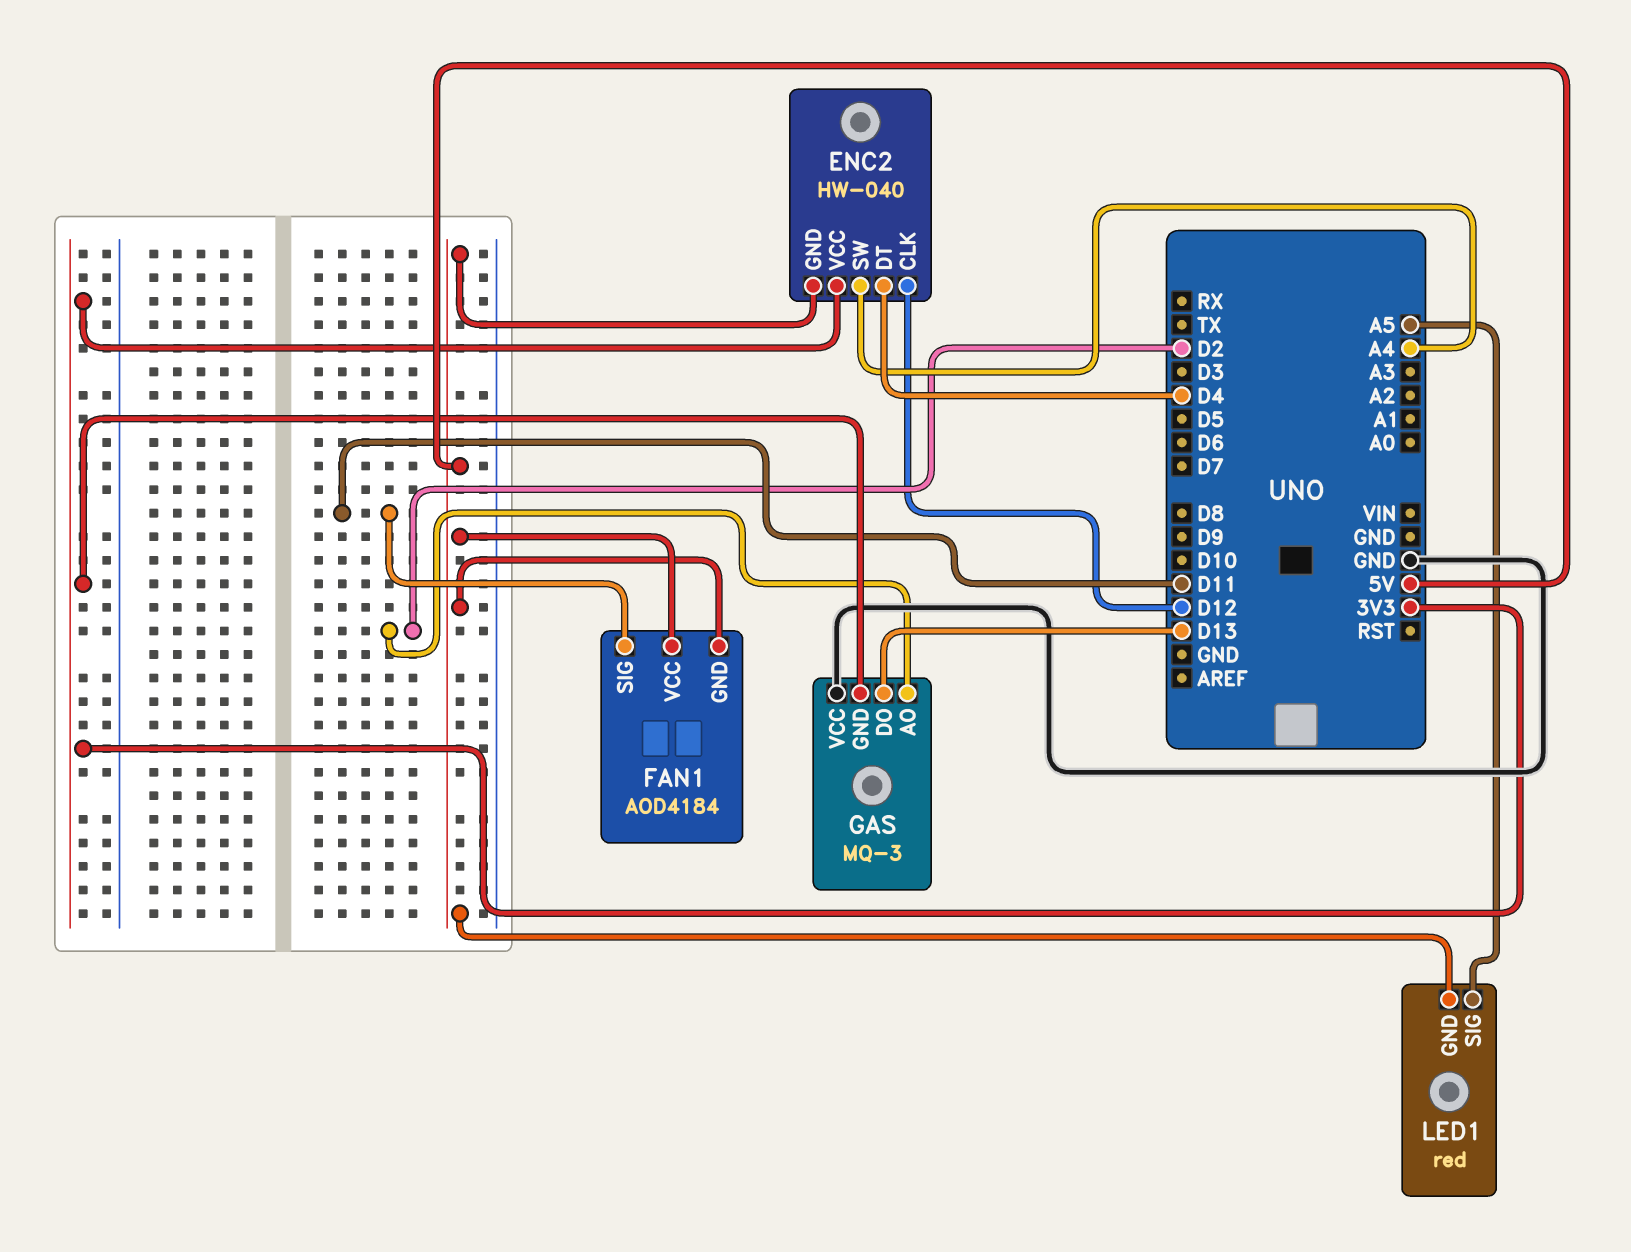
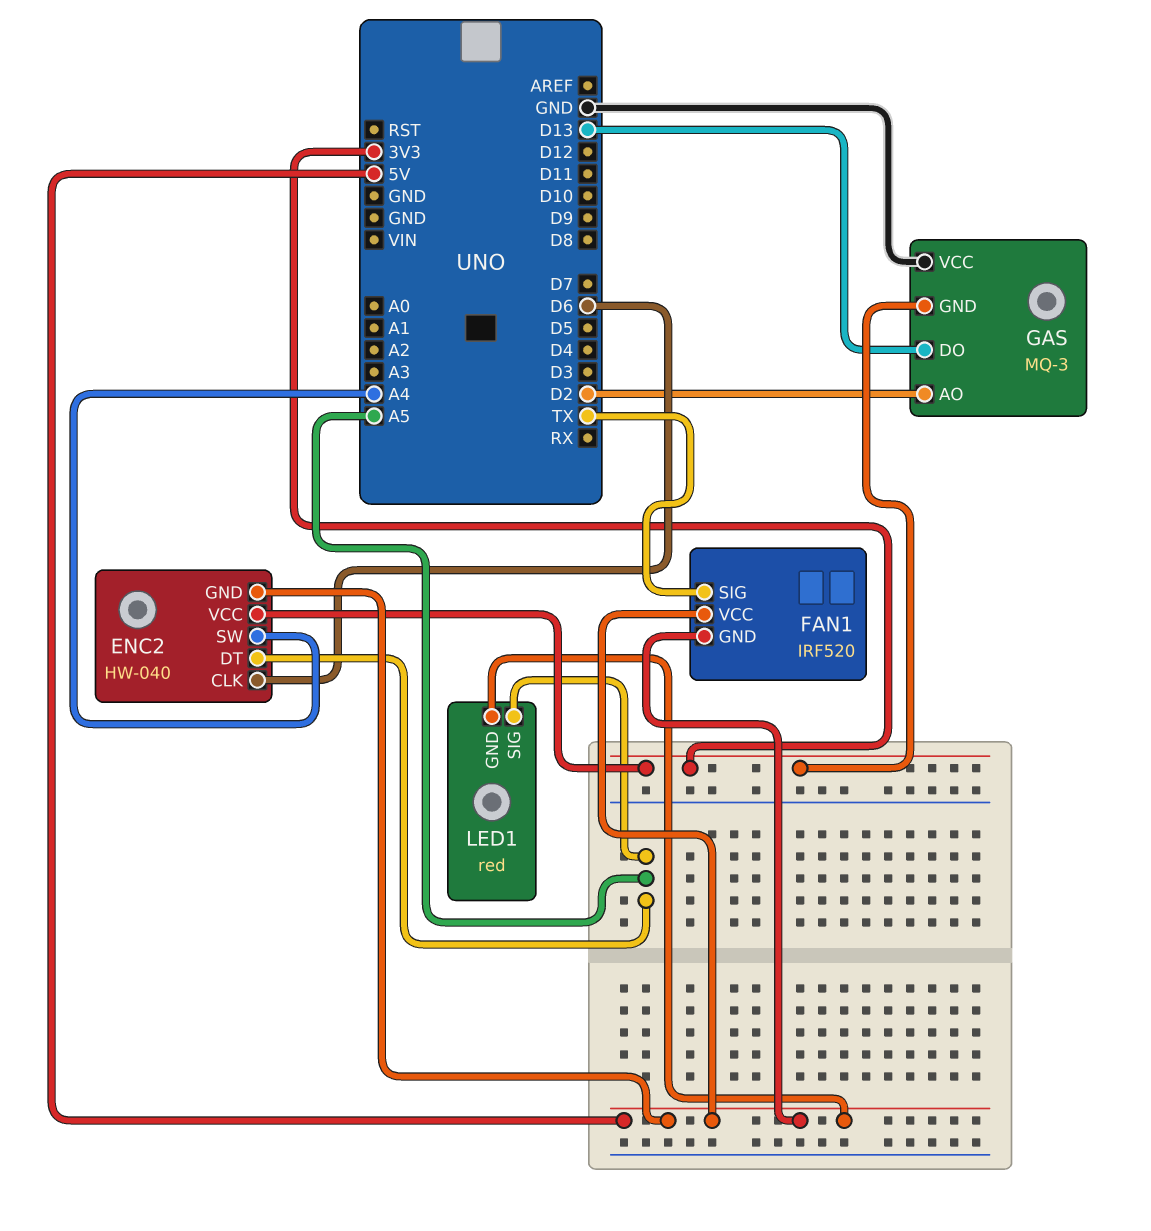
ENC2 pin CLK: D12 -> D6
ENC2 pin DT: D4 -> A5
FAN1: AOD4184 -> IRF520
FAN1 pin SIG: D11 -> TX

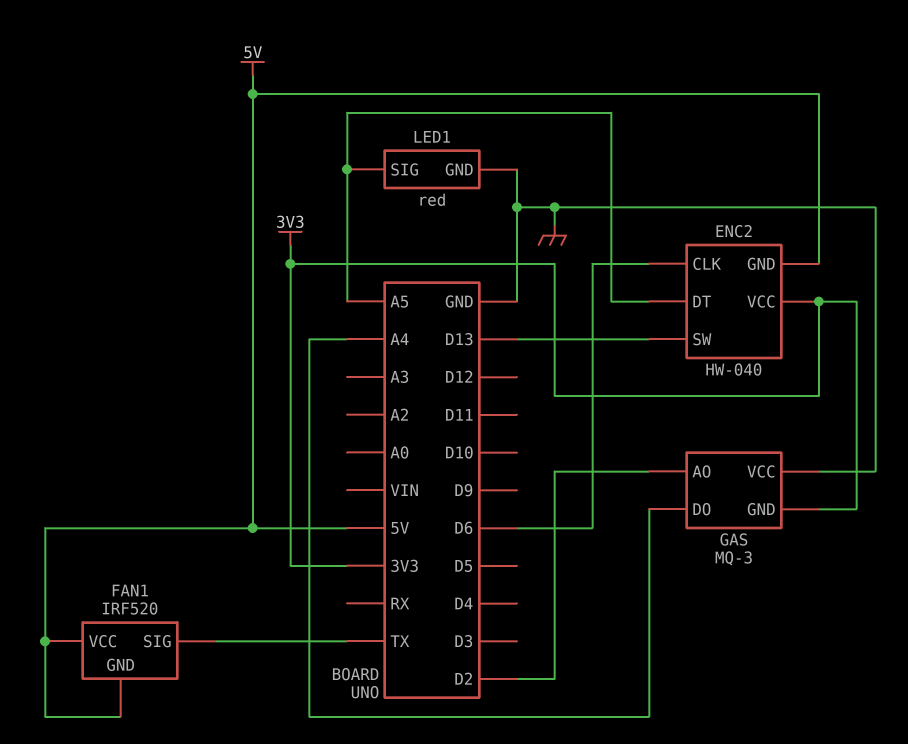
ENC2 pin SW: A4 -> D13
GAS pin DO: D13 -> A4
LED1 pin GND: 5V -> GND

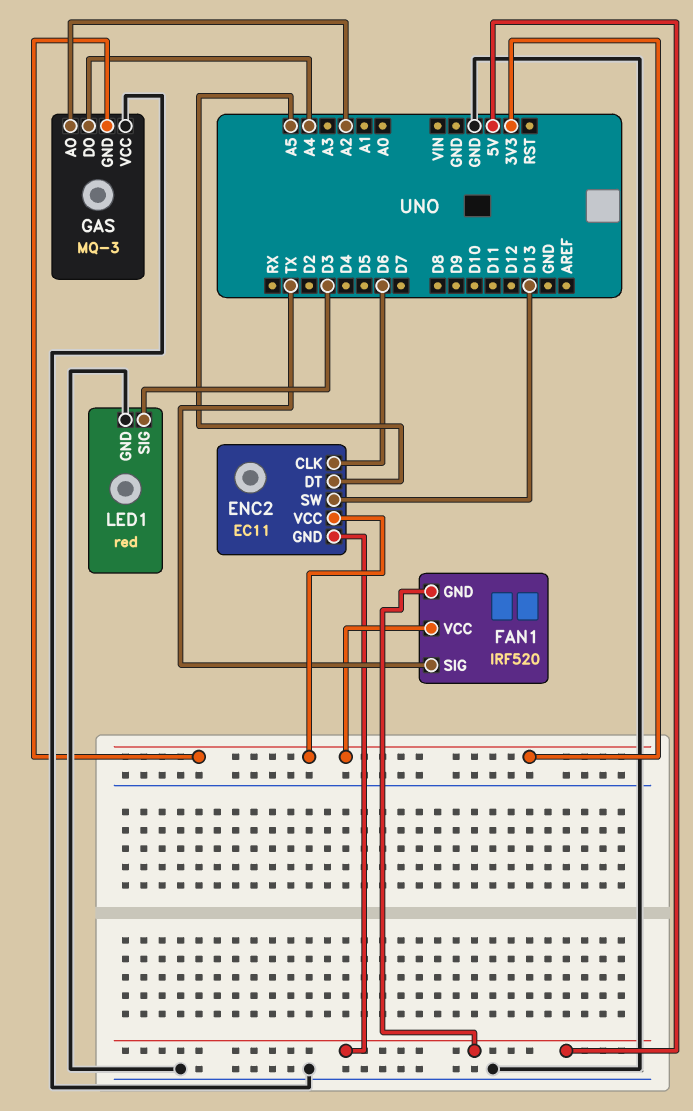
ENC2: HW-040 -> EC11
FAN1 pin VCC: 5V -> 3V3
GAS pin AO: D2 -> A2
LED1 pin SIG: A5 -> D3

